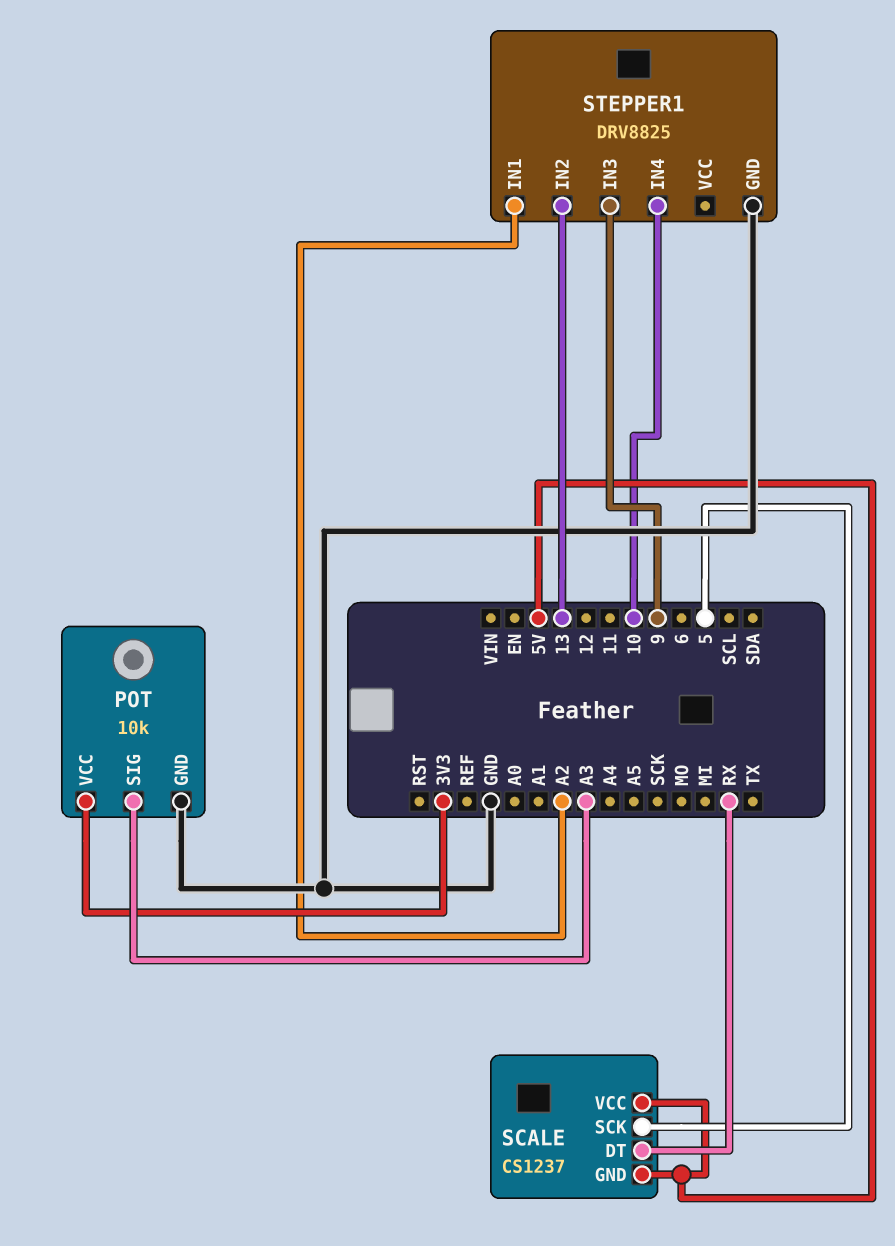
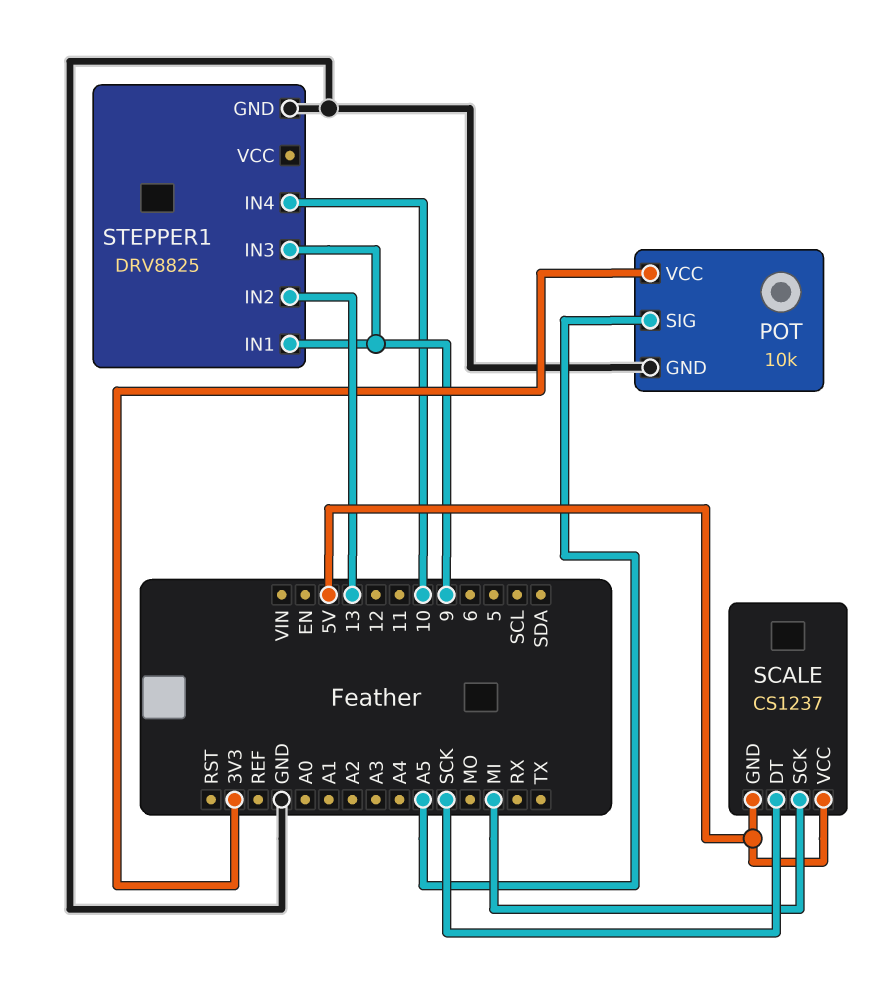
POT pin SIG: A3 -> A5
SCALE pin DT: RX -> SCK
SCALE pin SCK: 5 -> MI
STEPPER1 pin IN1: A2 -> 9

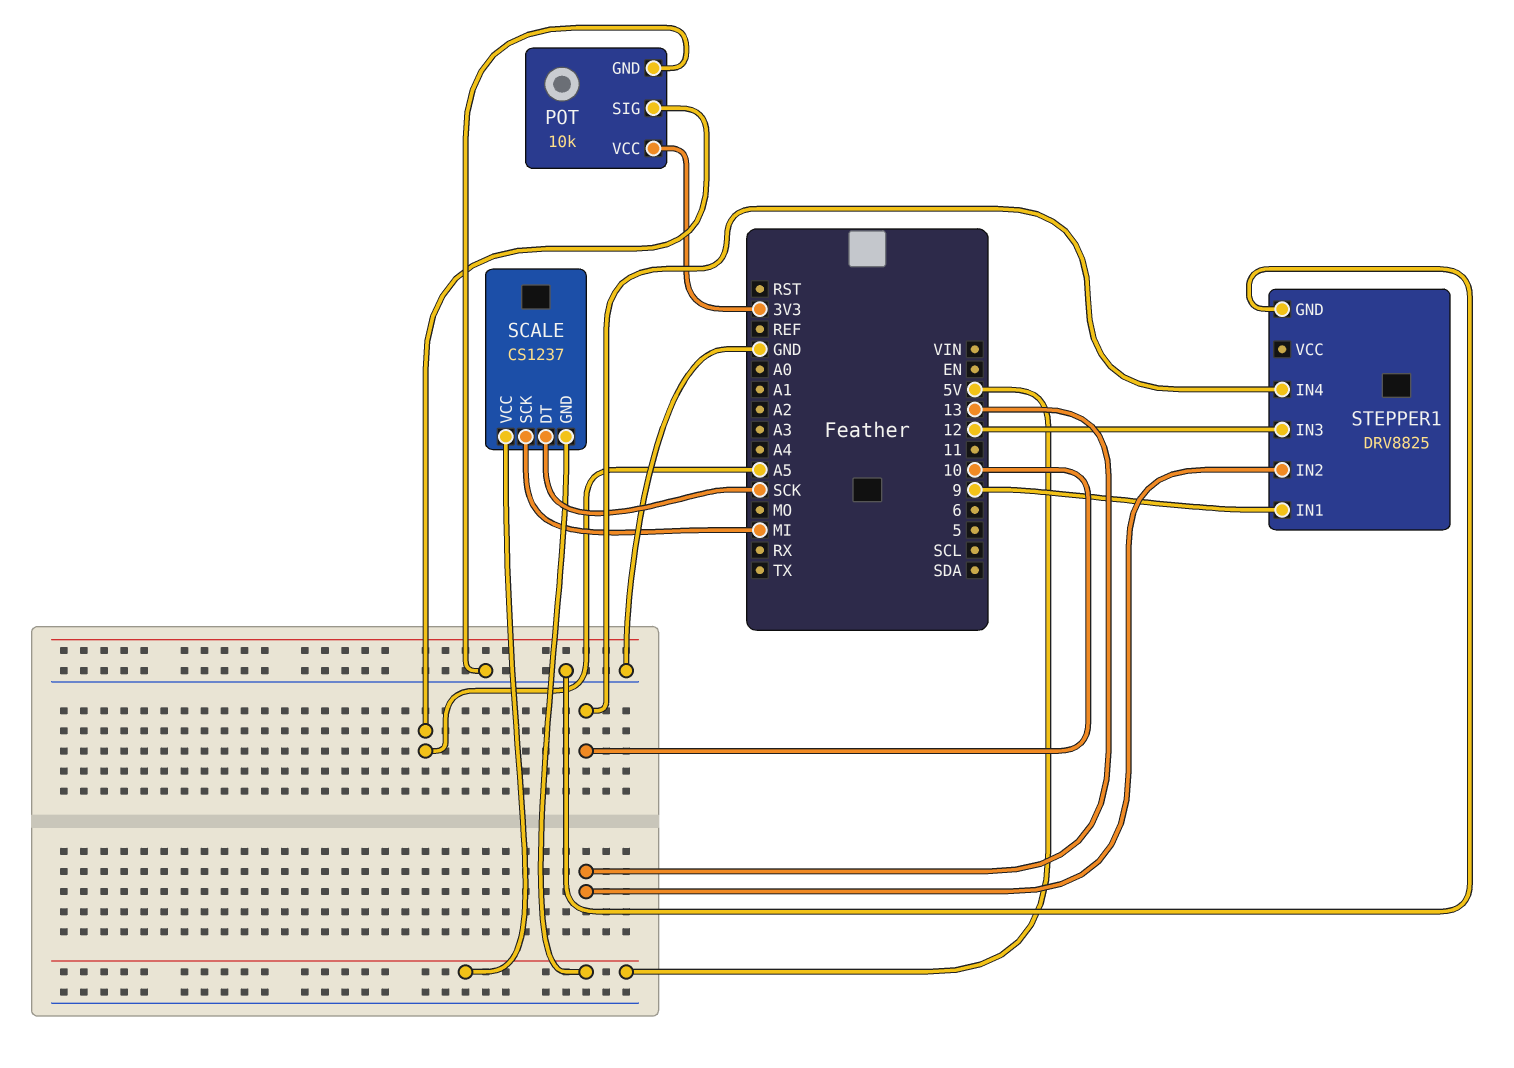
STEPPER1 pin IN3: 9 -> 12

